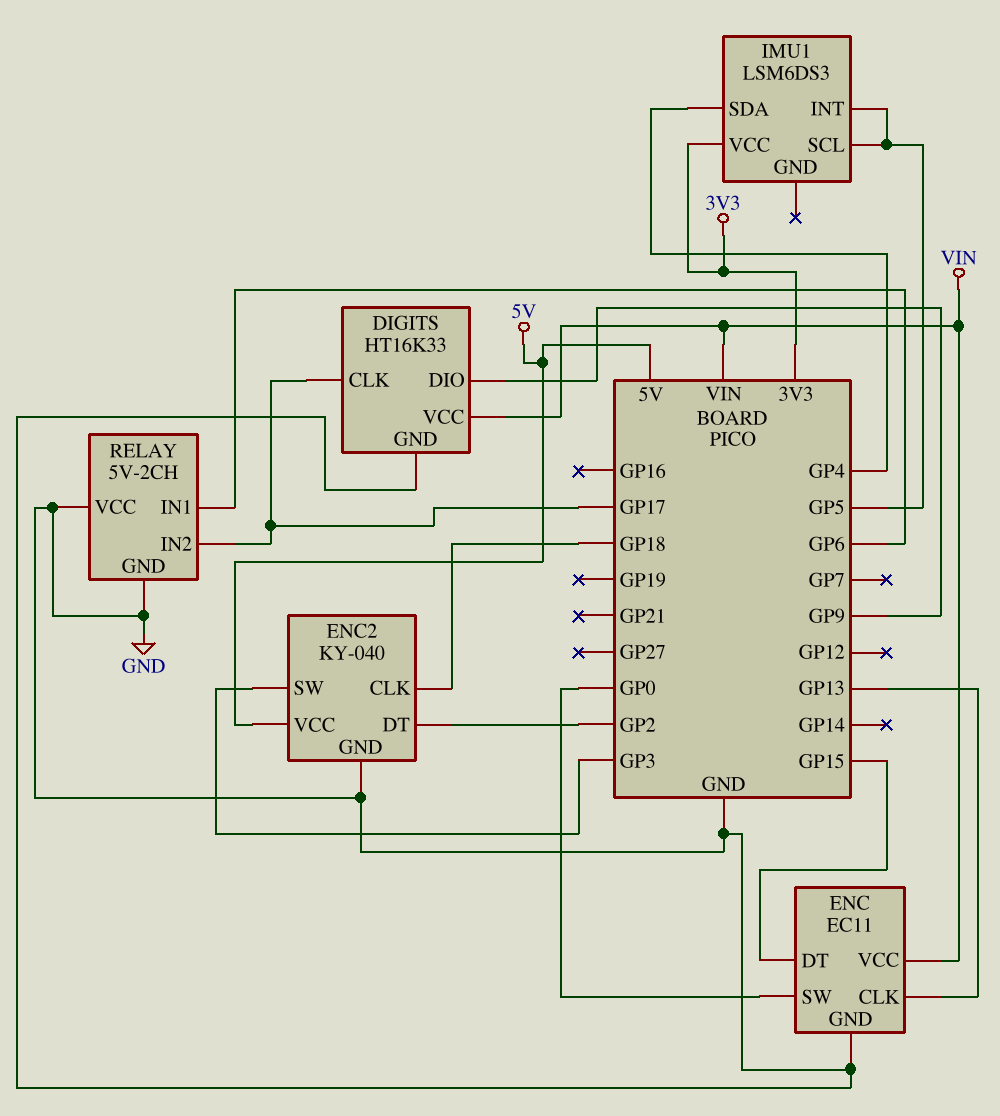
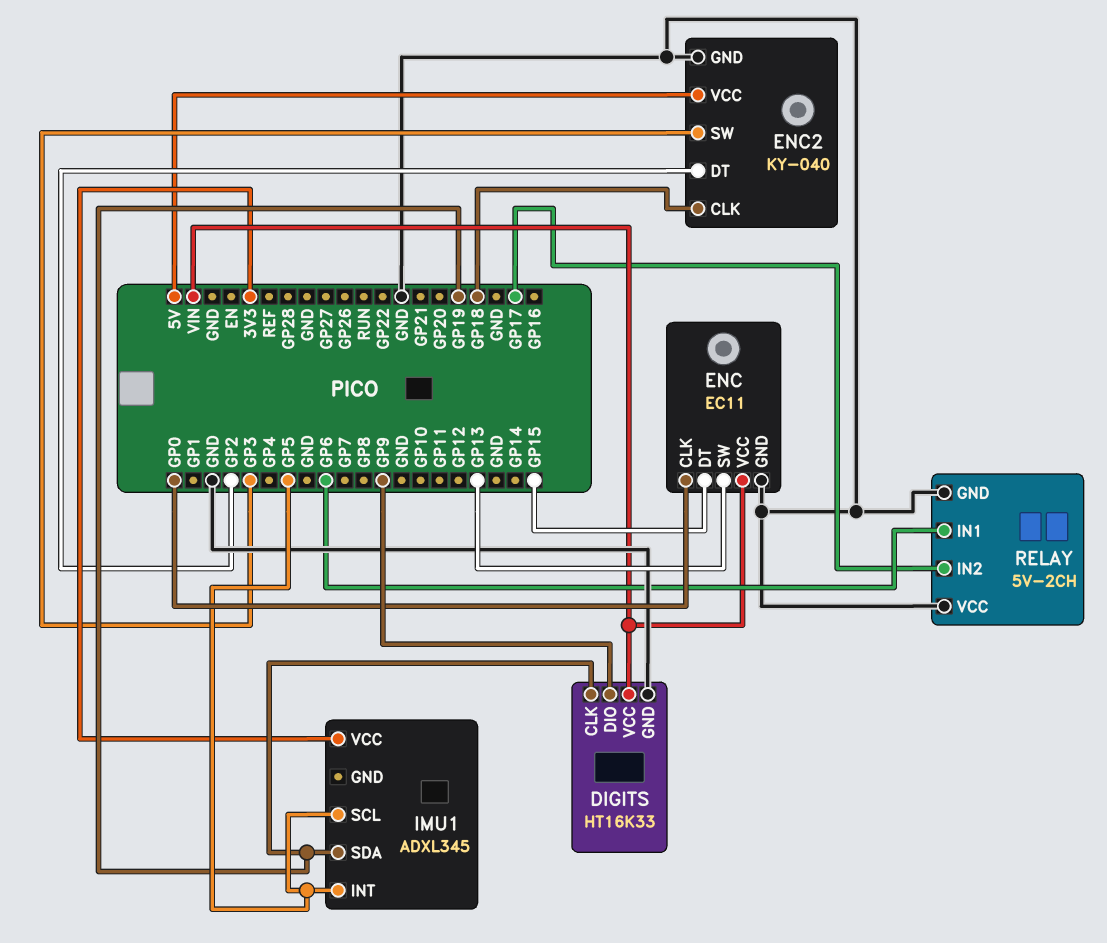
DIGITS pin CLK: GP17 -> GP19
ENC pin CLK: GP13 -> GP0
ENC pin SW: GP0 -> GP13
IMU1: LSM6DS3 -> ADXL345
IMU1 pin SDA: GP4 -> GP19

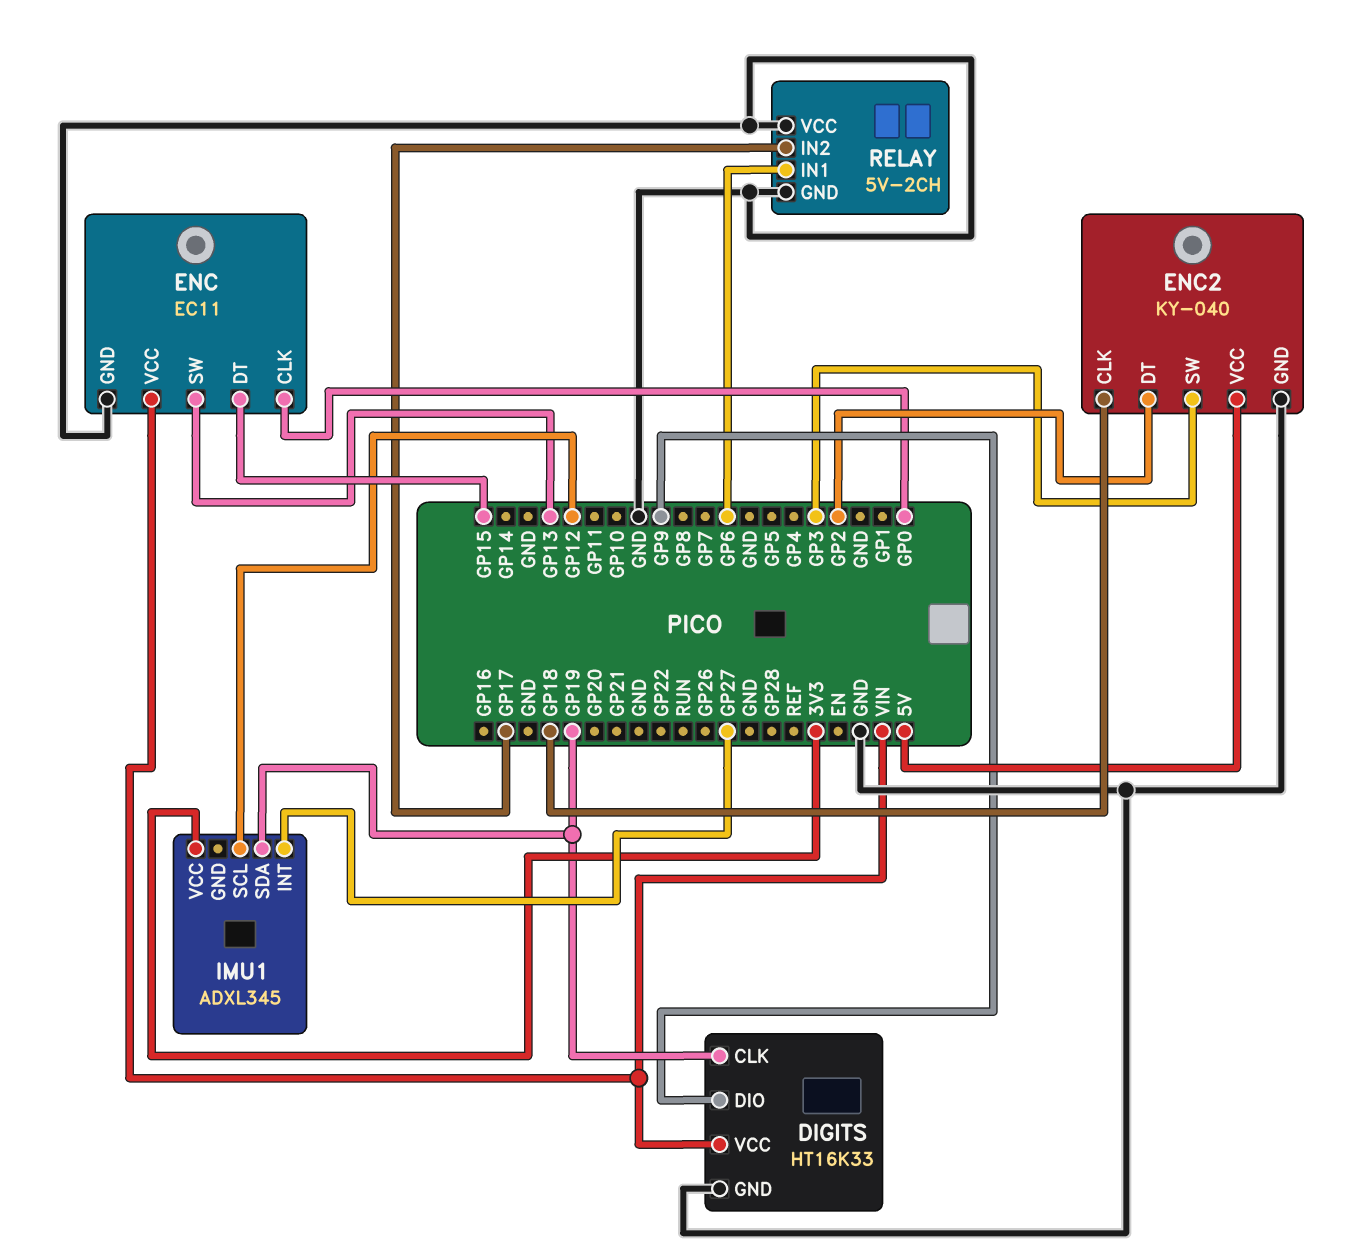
IMU1 pin INT: GP5 -> GP27
IMU1 pin SCL: GP5 -> GP12

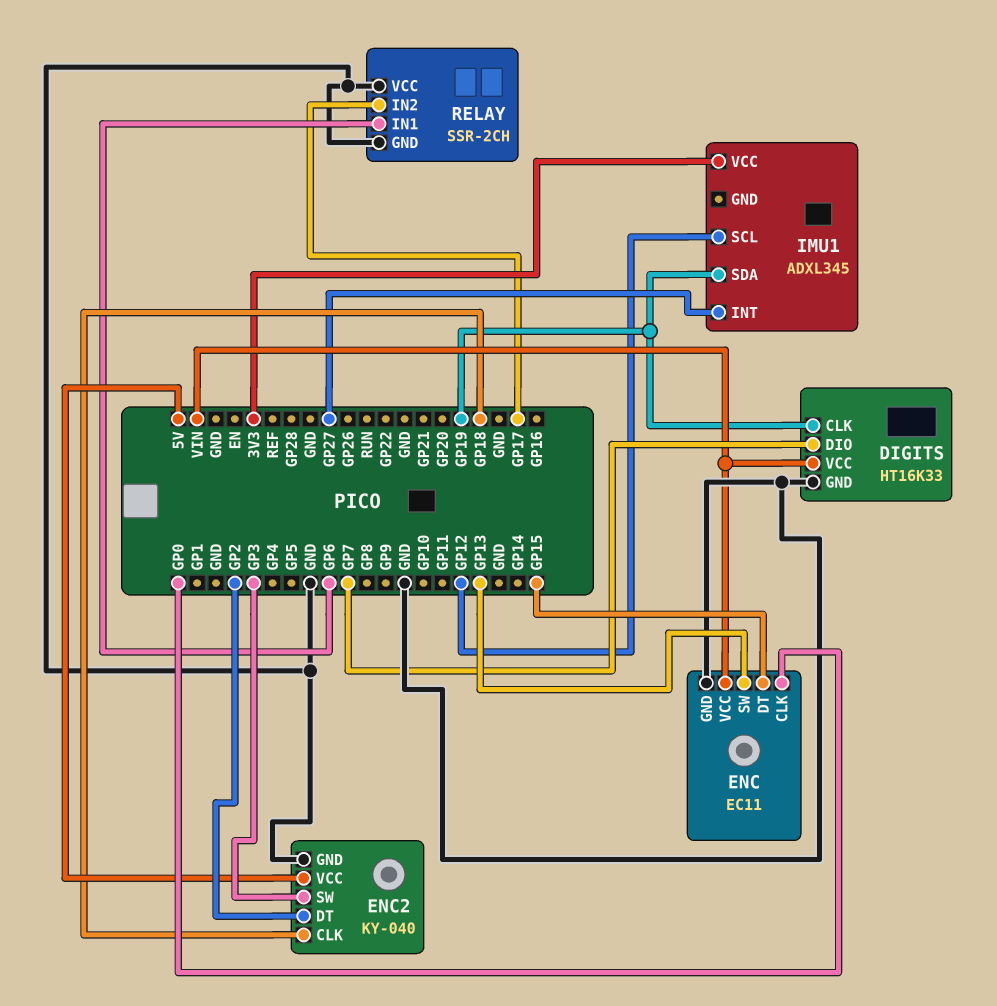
DIGITS pin DIO: GP9 -> GP7
RELAY: 5V-2CH -> SSR-2CH

